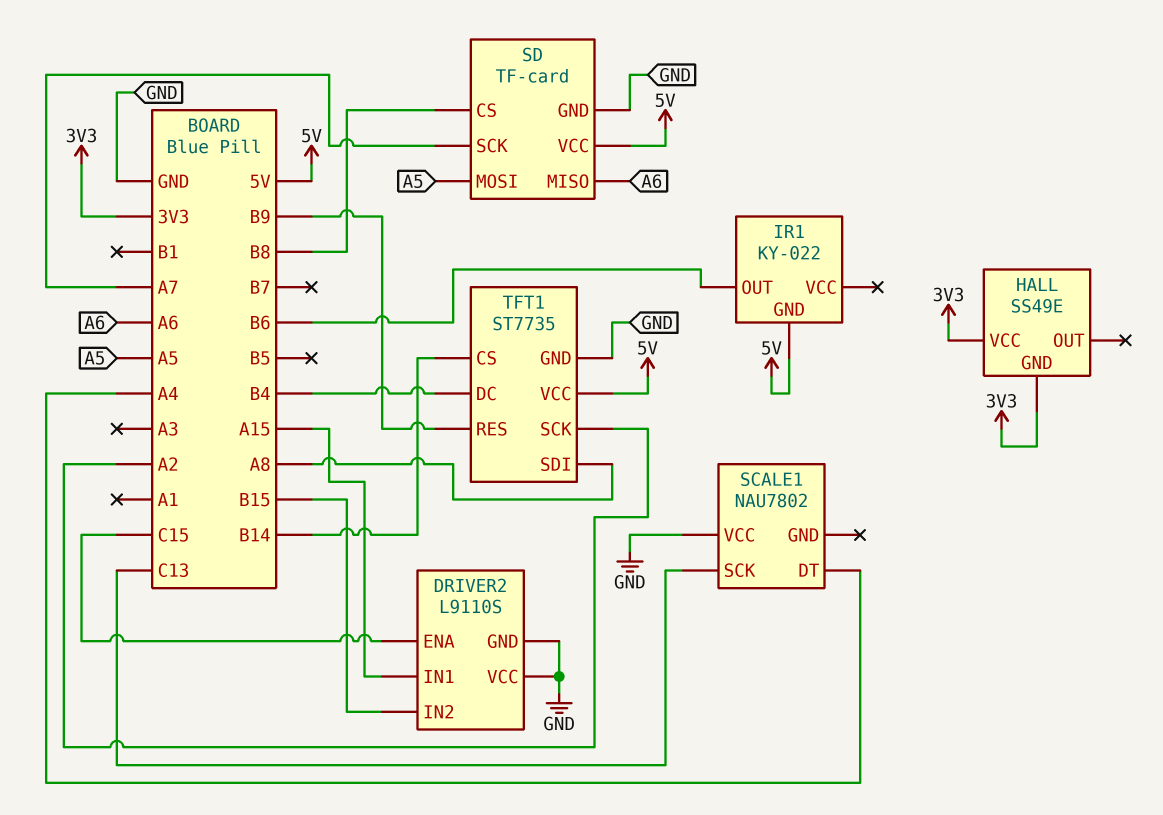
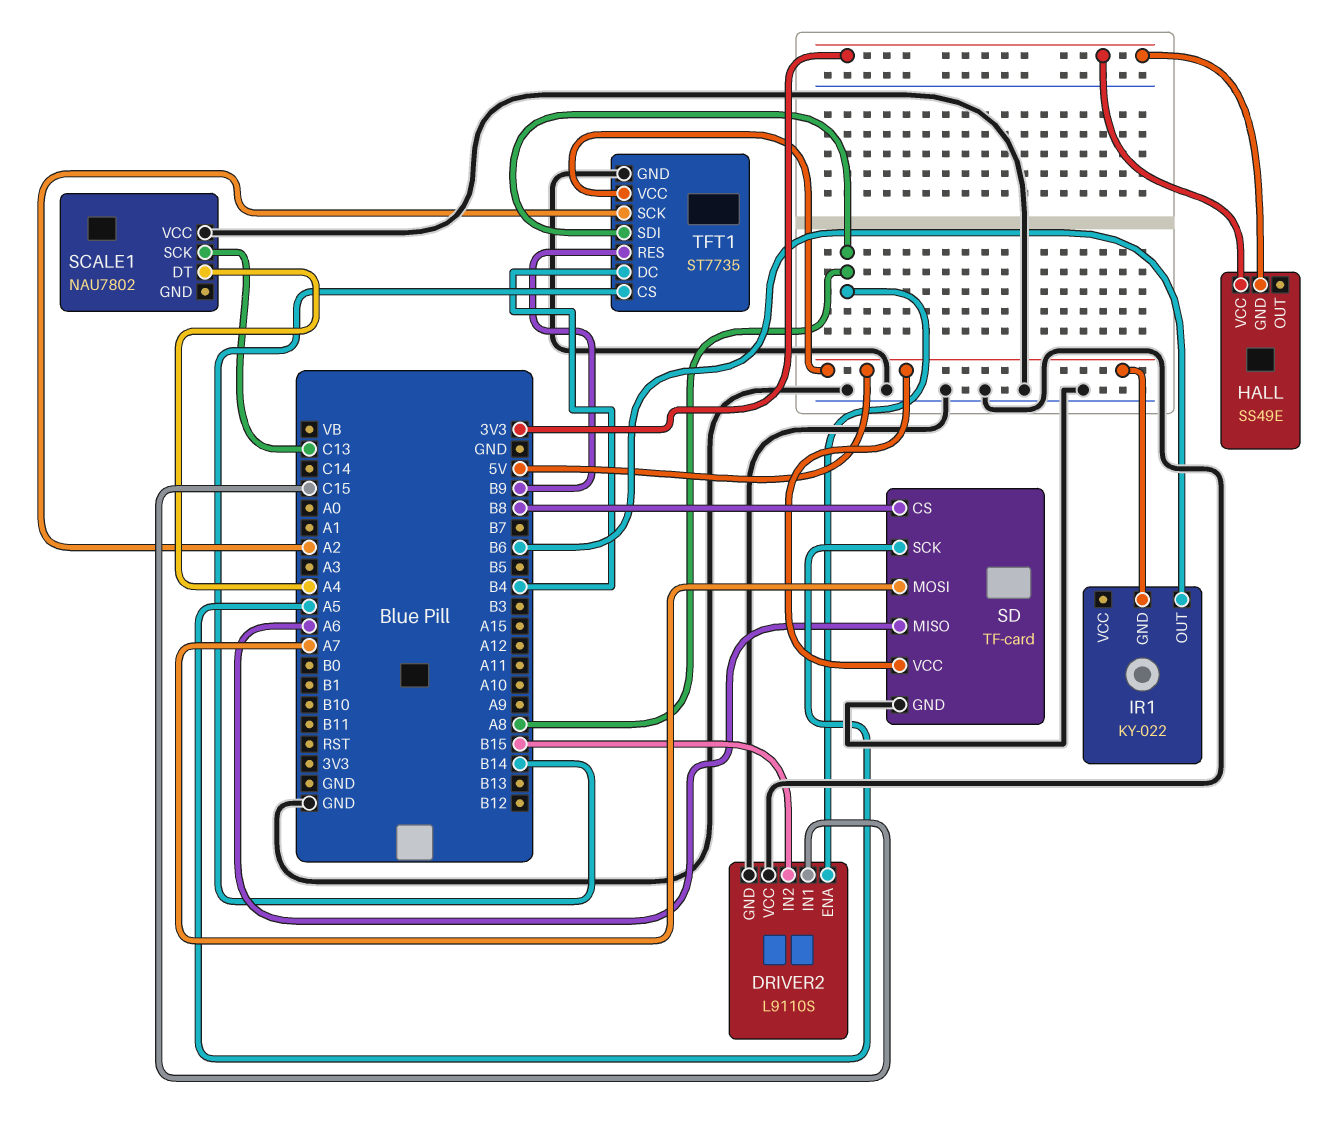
DRIVER2 pin ENA: C15 -> A8
DRIVER2 pin IN1: A15 -> C15
SD pin MOSI: A5 -> A7
SD pin SCK: A7 -> A5

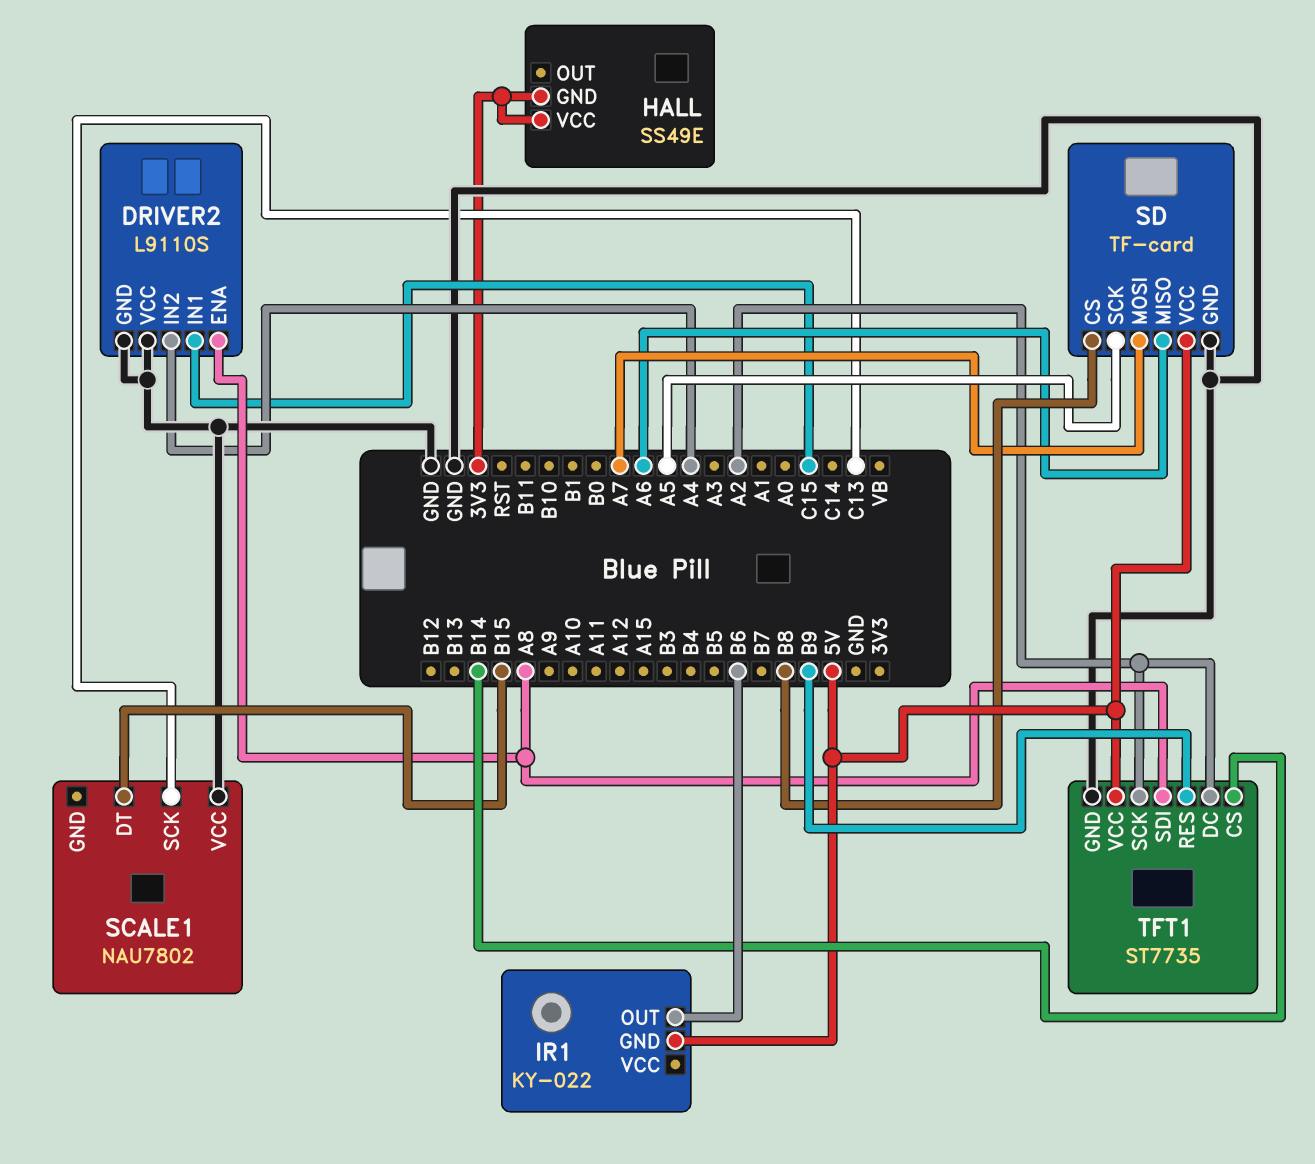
DRIVER2 pin IN2: B15 -> A4
SCALE1 pin DT: A4 -> B15
TFT1 pin DC: B4 -> A2

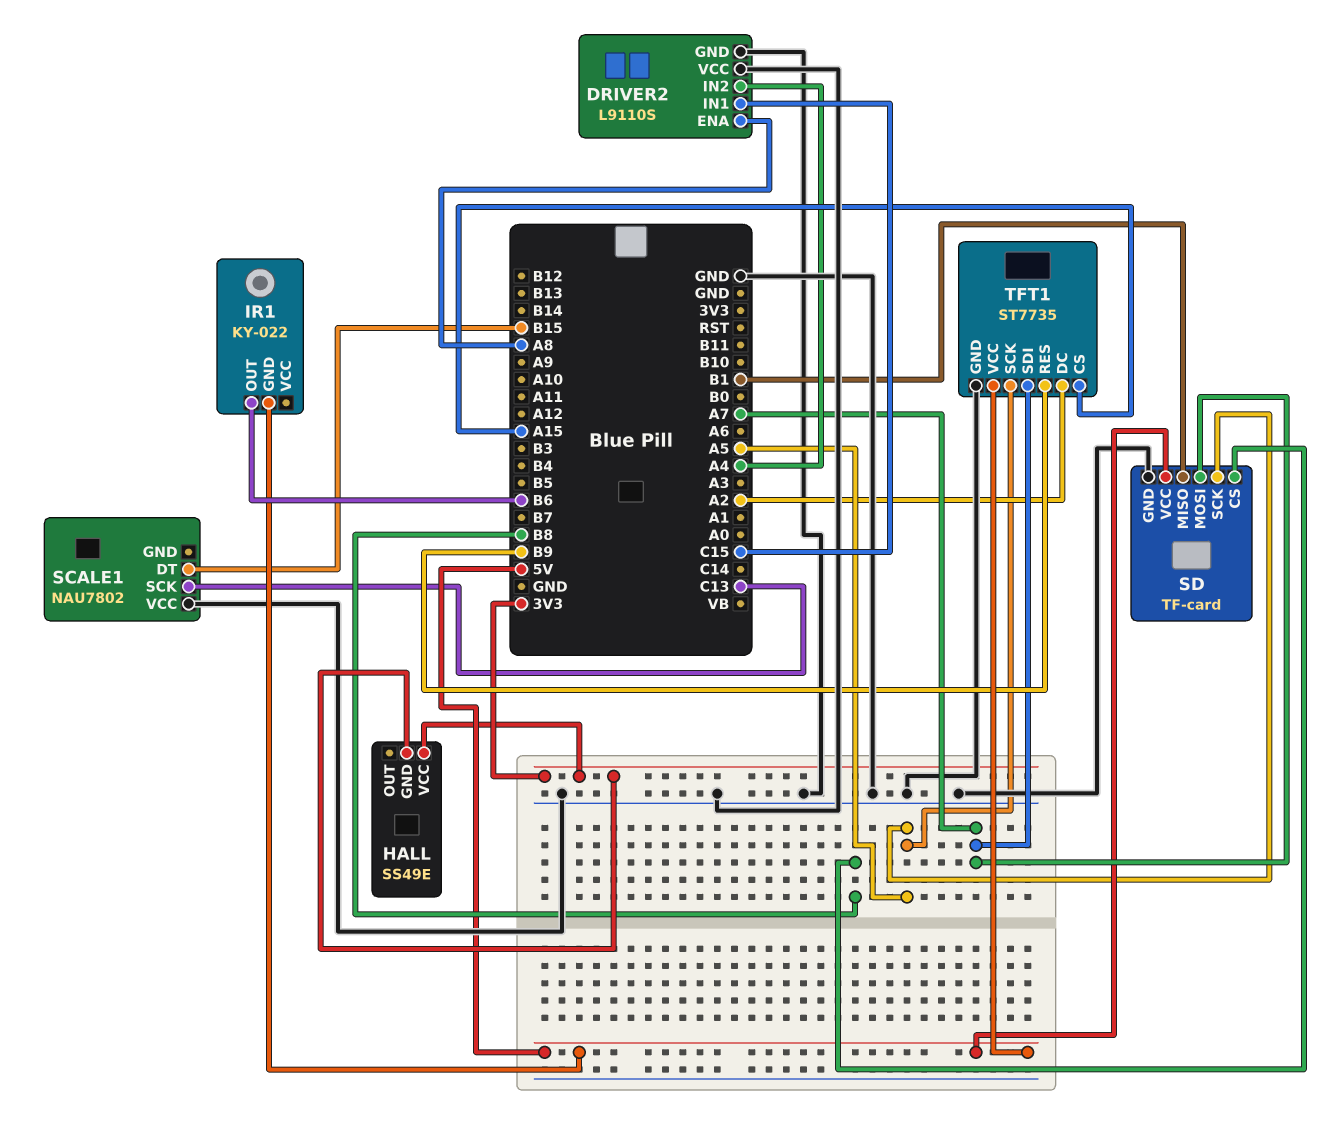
SD pin MISO: A6 -> B1
TFT1 pin CS: B14 -> A15
TFT1 pin SCK: A2 -> A5
TFT1 pin SDI: A8 -> A7

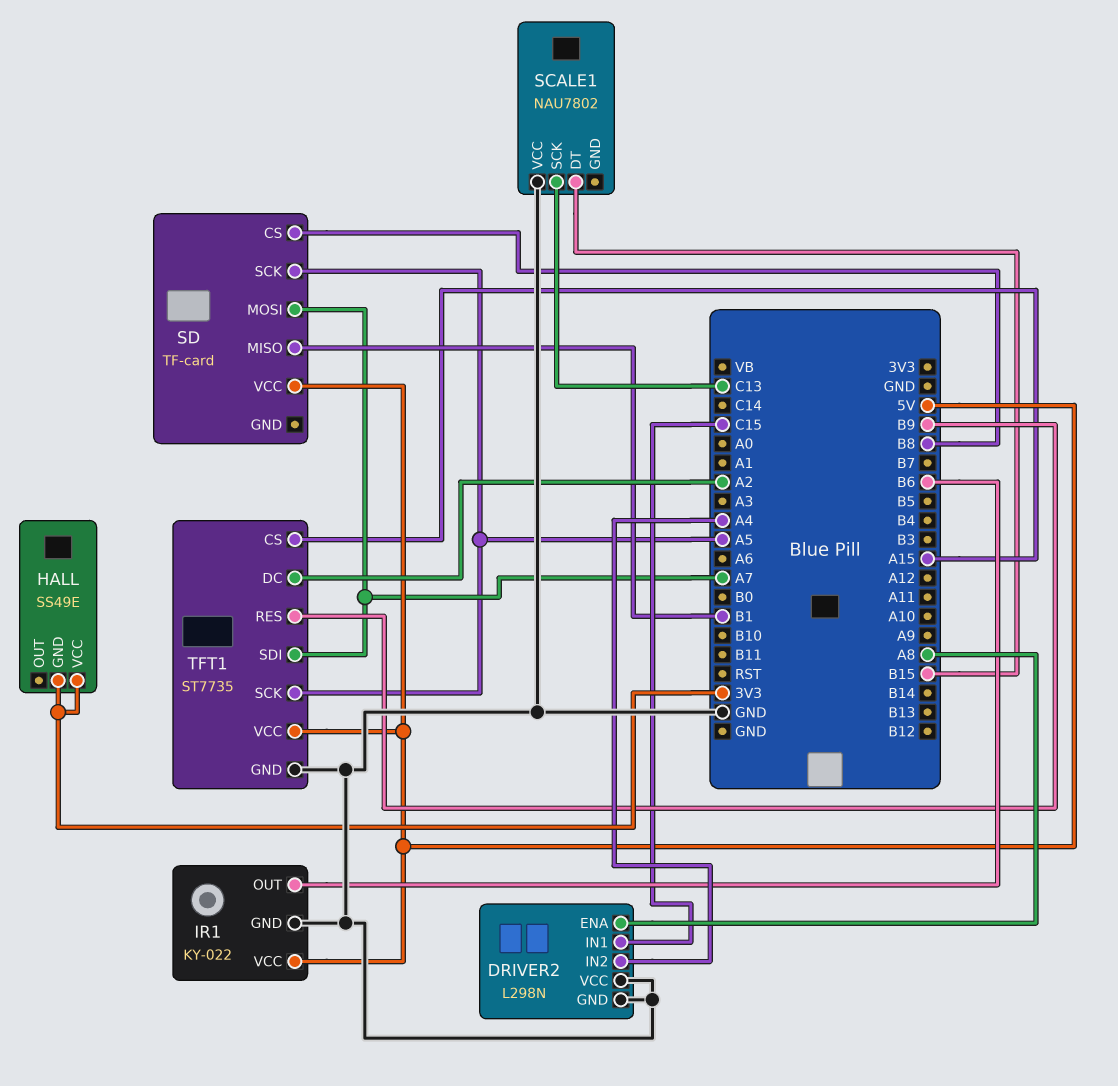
DRIVER2: L9110S -> L298N
IR1 pin GND: 5V -> GND
IR1 pin VCC: none -> 5V
SD pin GND: GND -> none

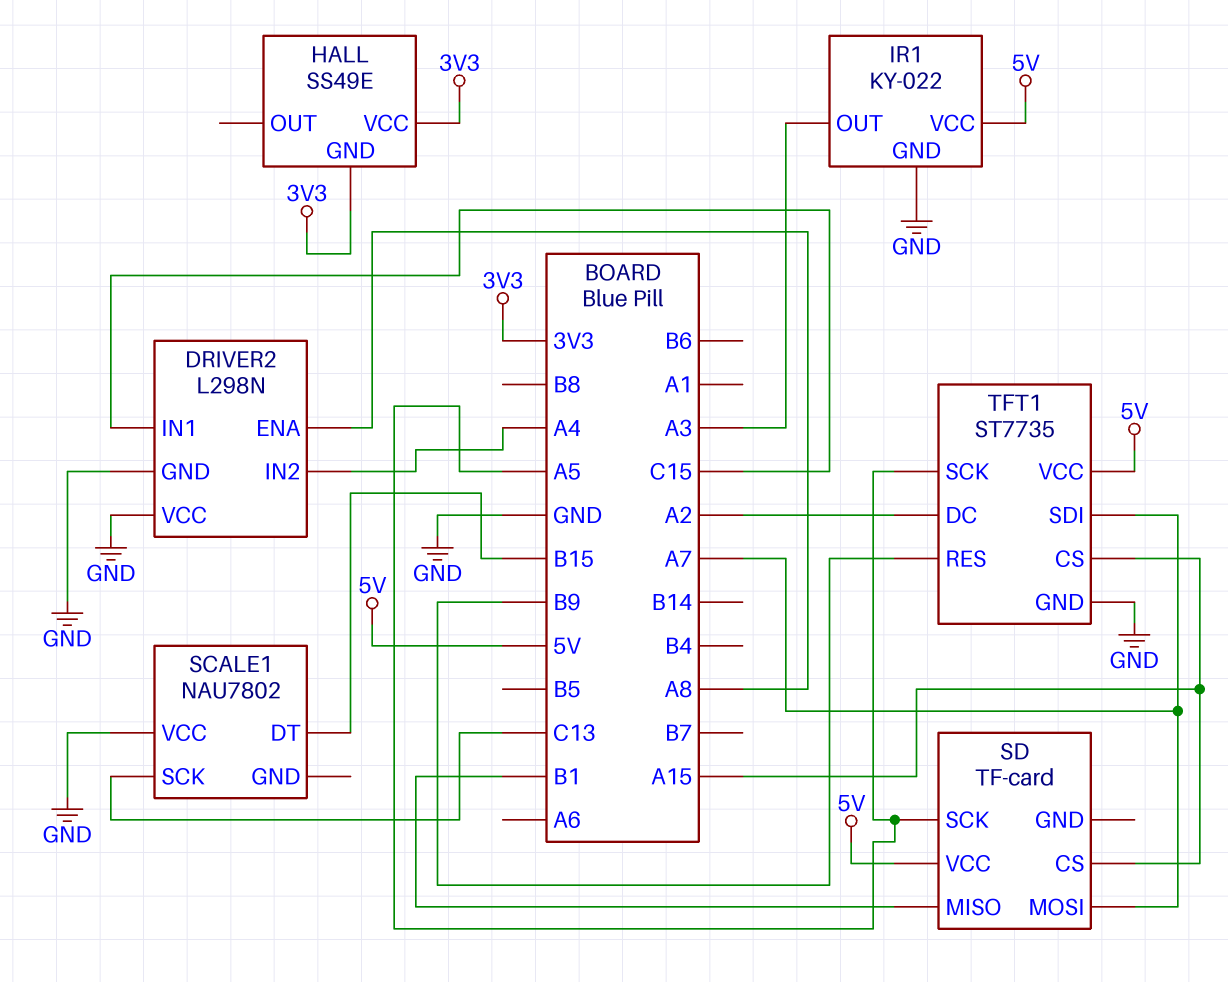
IR1 pin OUT: B6 -> A3
SD pin CS: B8 -> A15

